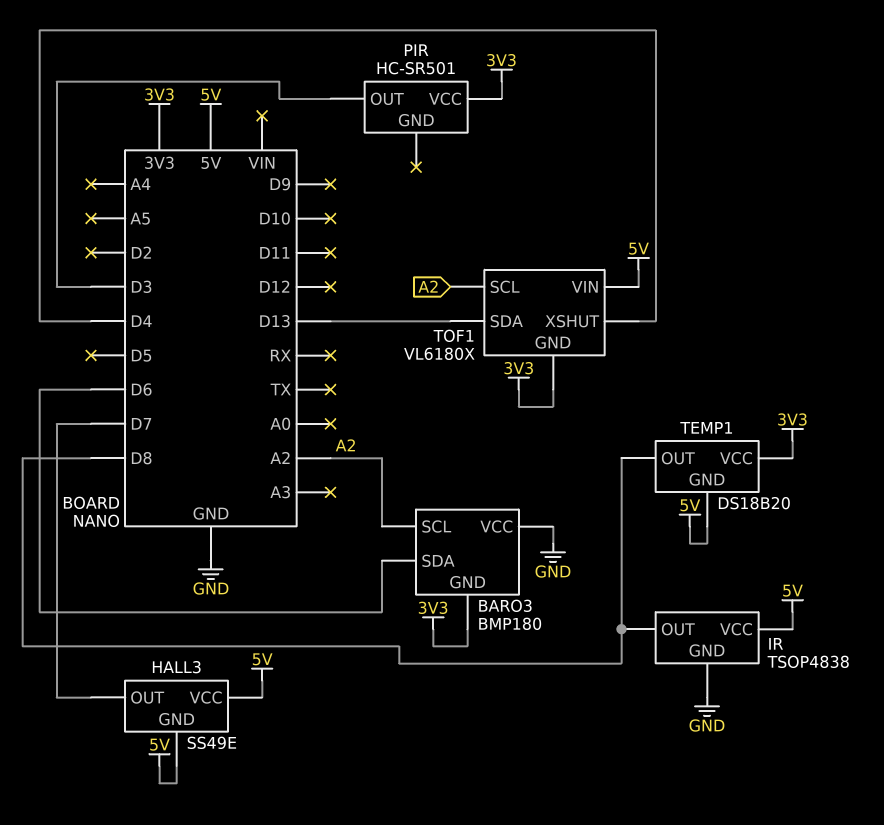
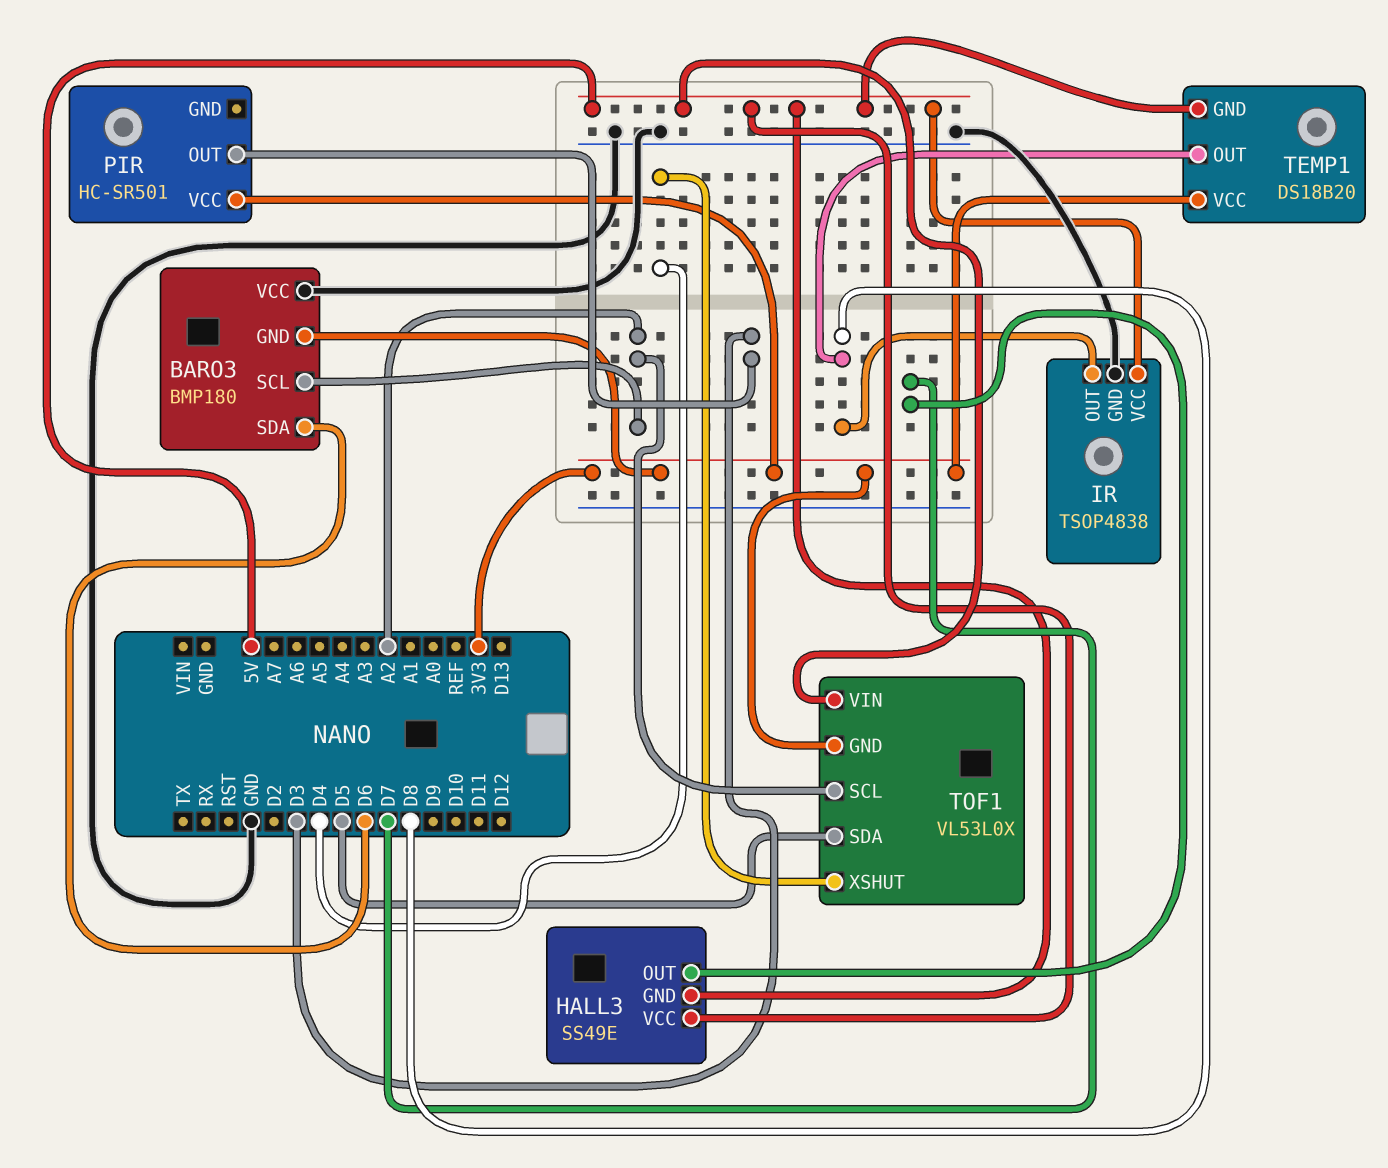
TOF1: VL6180X -> VL53L0X
TOF1 pin SDA: D13 -> D5

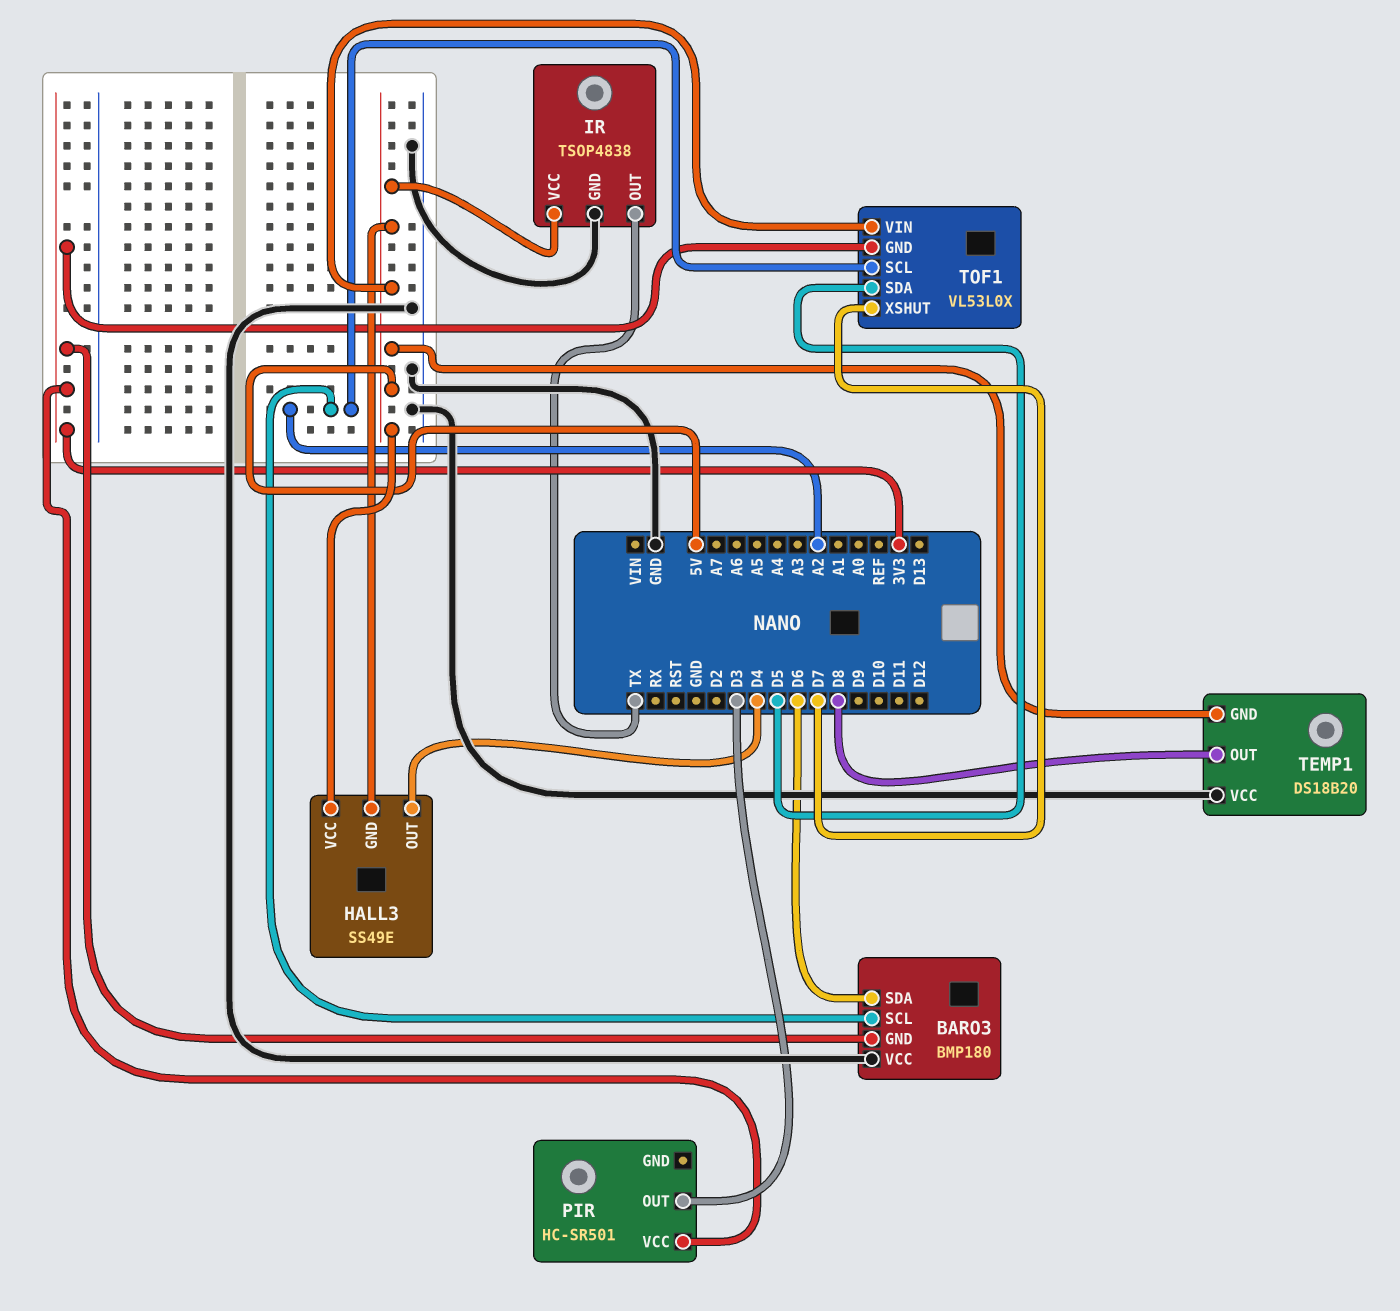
HALL3 pin OUT: D7 -> D4
IR pin OUT: D8 -> TX
TEMP1 pin VCC: 3V3 -> GND
TOF1 pin XSHUT: D4 -> D7

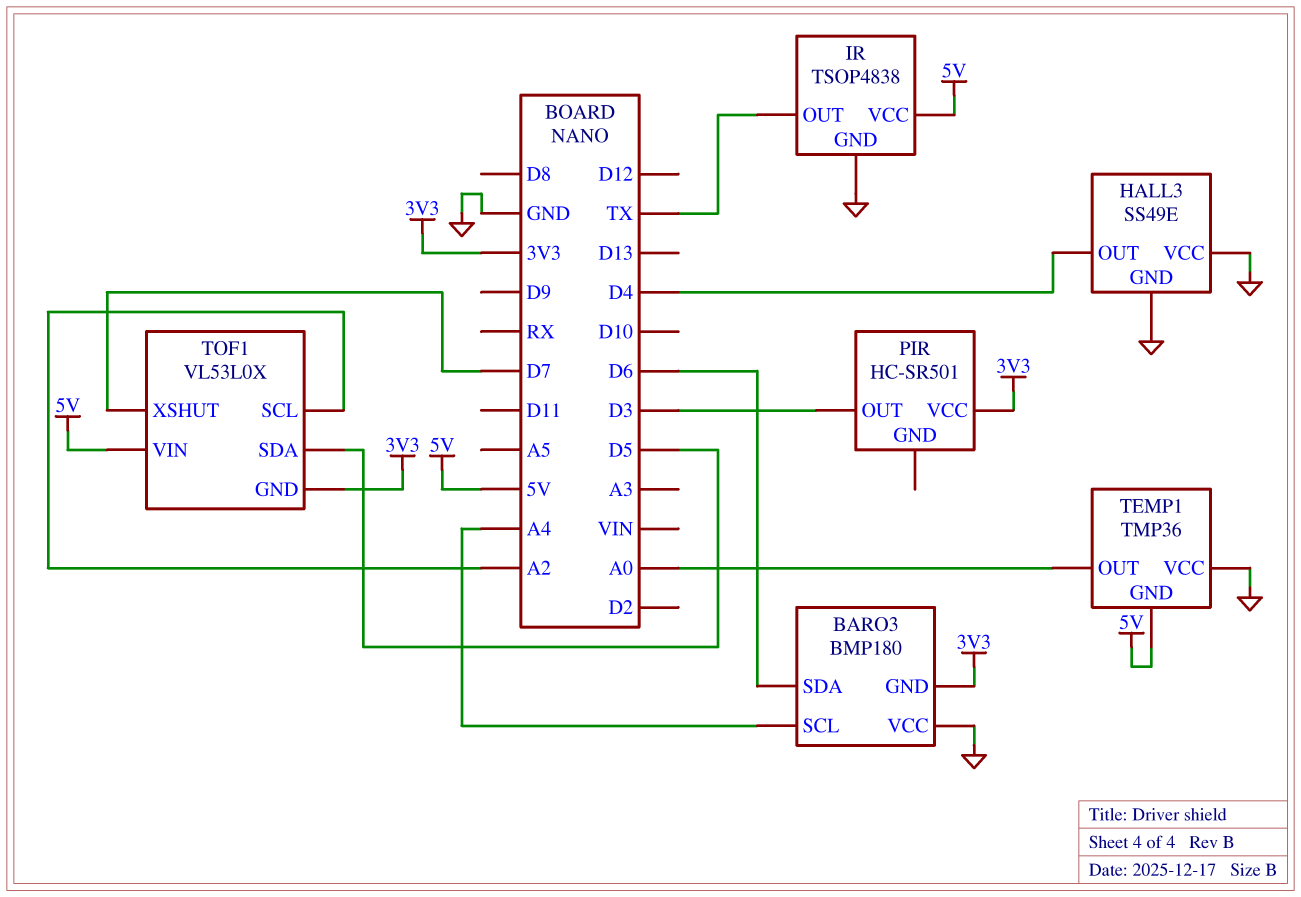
BARO3 pin SCL: A2 -> A4
HALL3 pin GND: 5V -> GND
HALL3 pin VCC: 5V -> GND
TEMP1: DS18B20 -> TMP36
TEMP1 pin OUT: D8 -> A0

